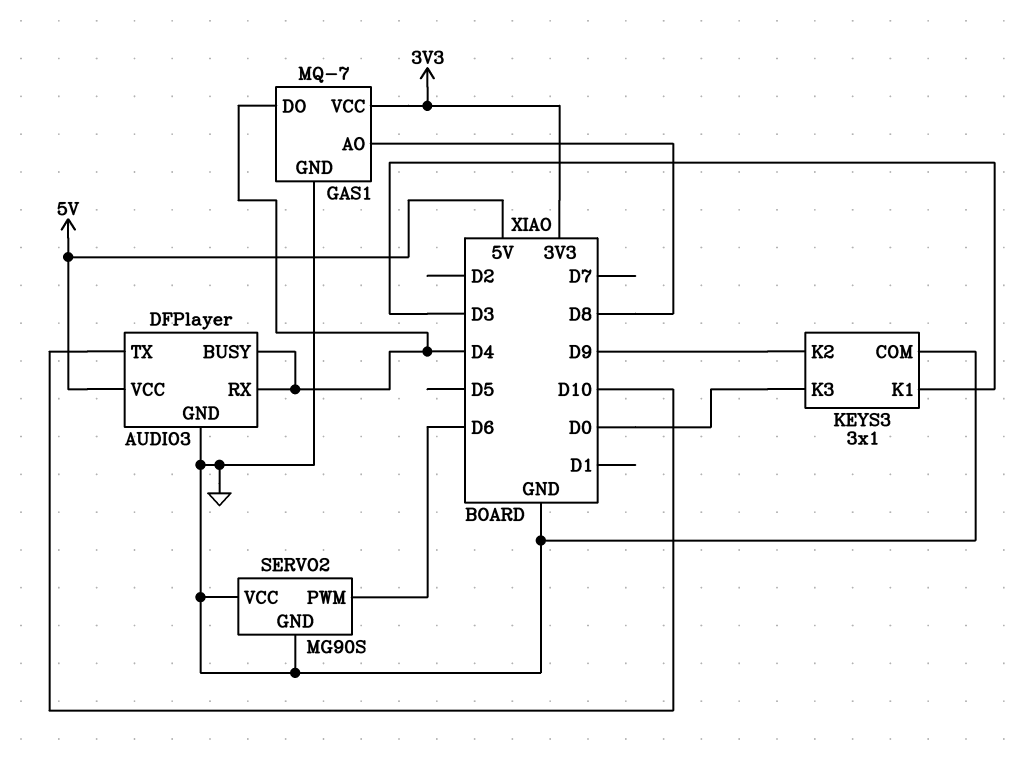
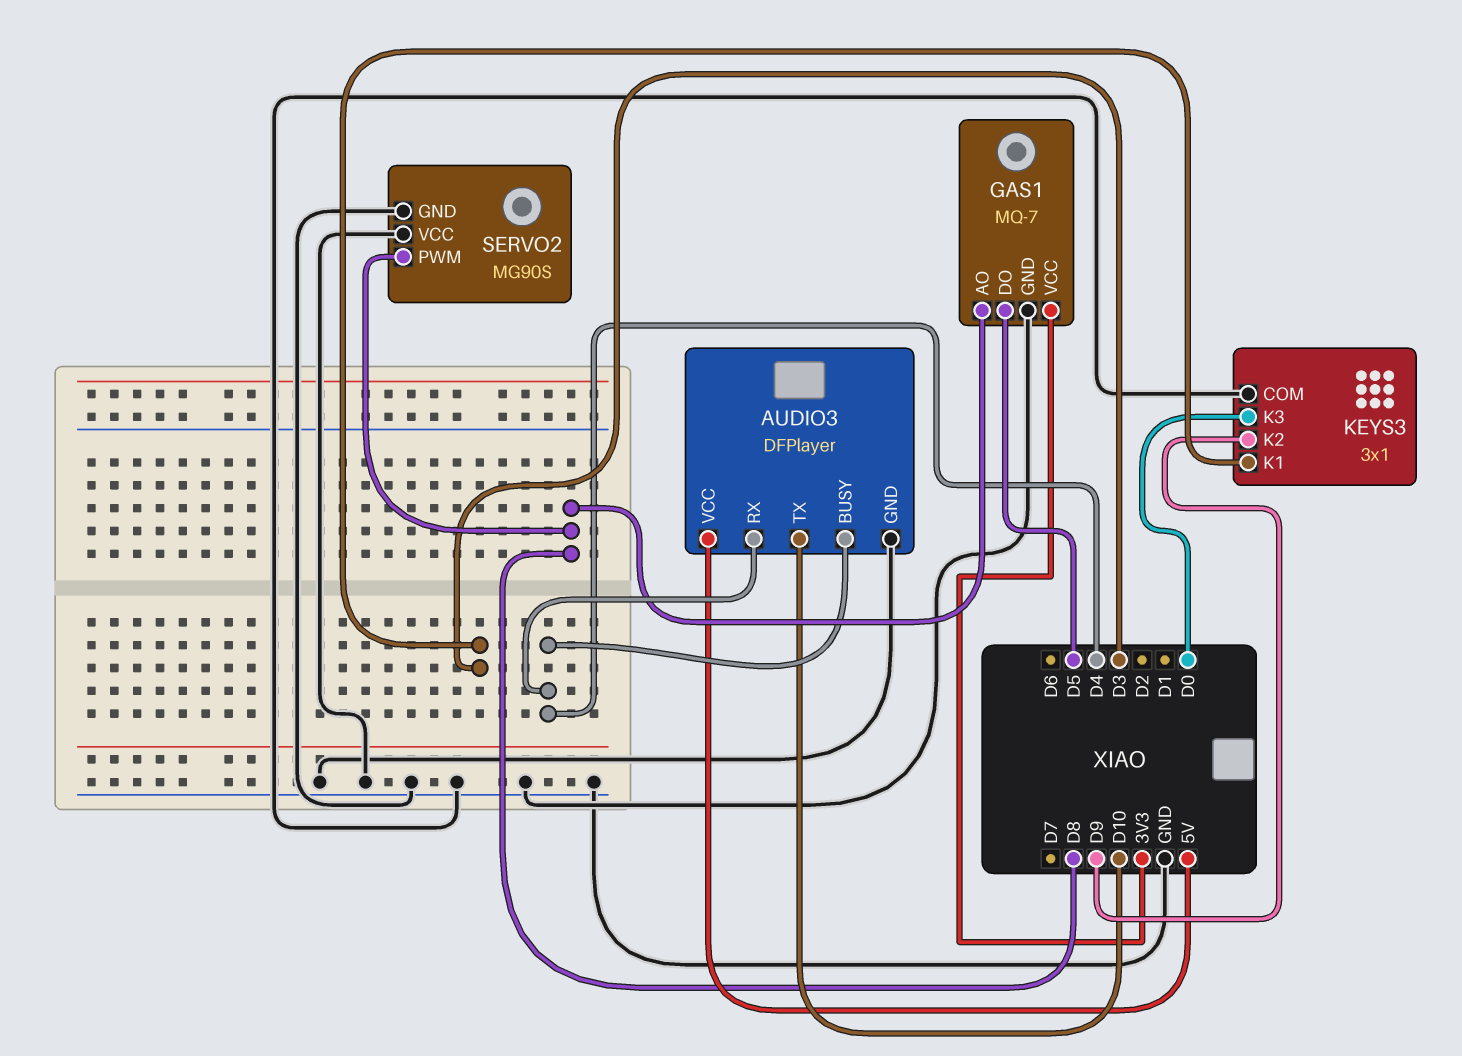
GAS1 pin DO: D4 -> D5
SERVO2 pin PWM: D6 -> D8

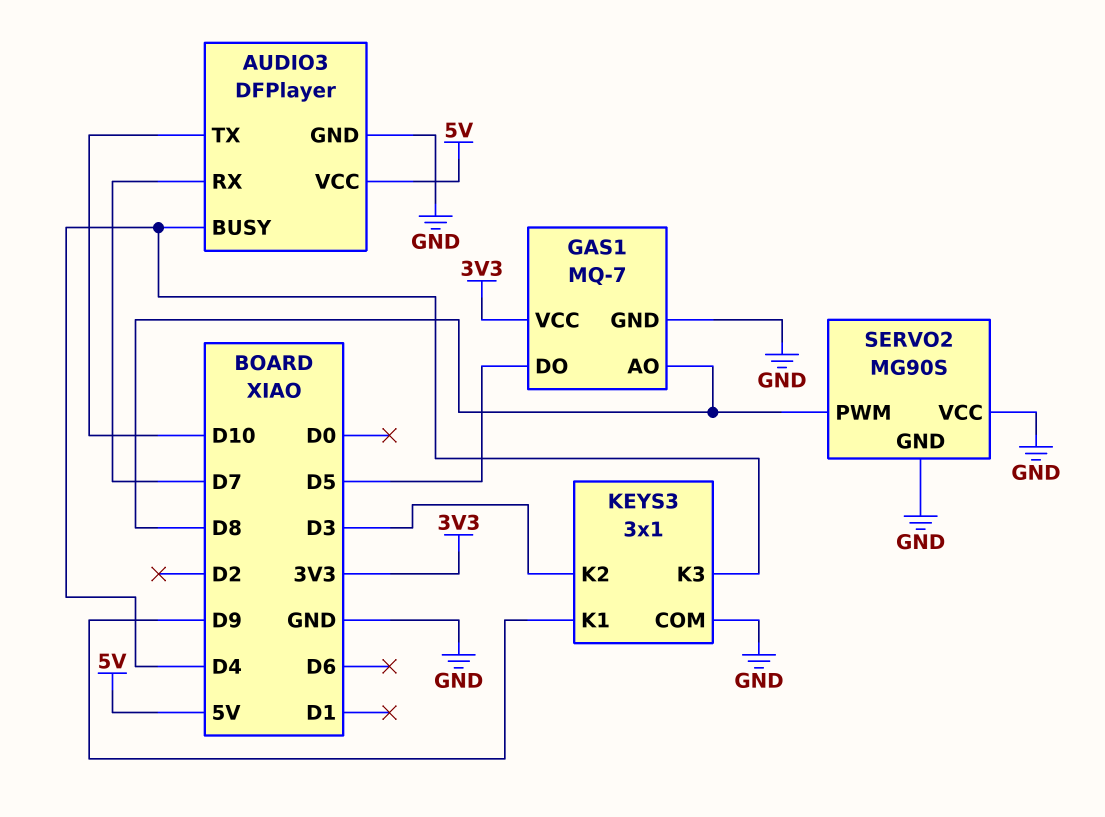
AUDIO3 pin RX: D4 -> D7
KEYS3 pin K1: D3 -> D9
KEYS3 pin K2: D9 -> D3
KEYS3 pin K3: D0 -> D4

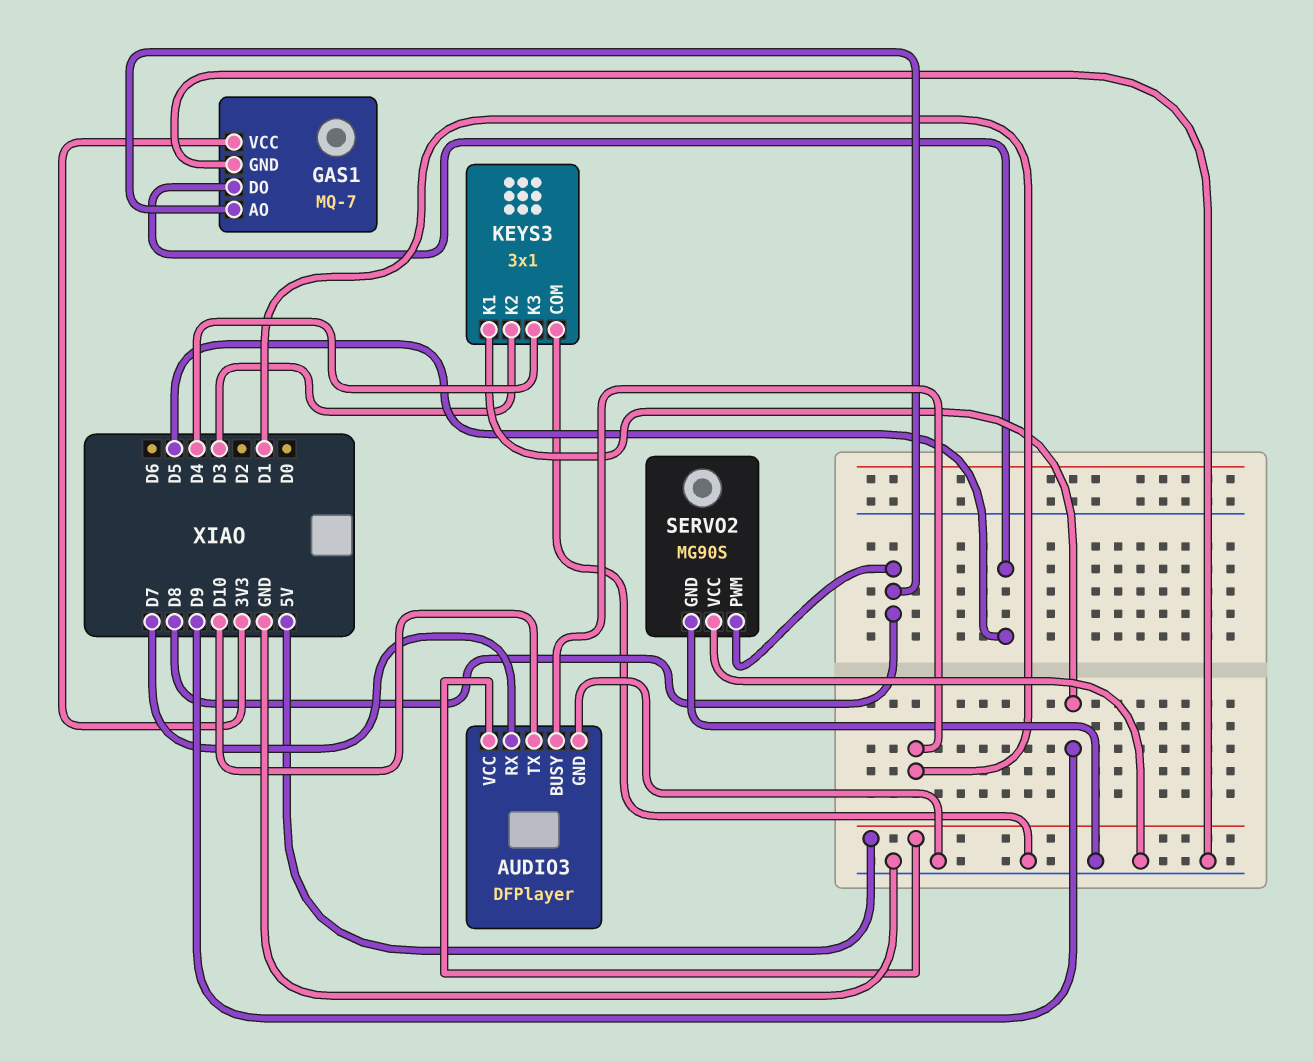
AUDIO3 pin BUSY: D4 -> D1

